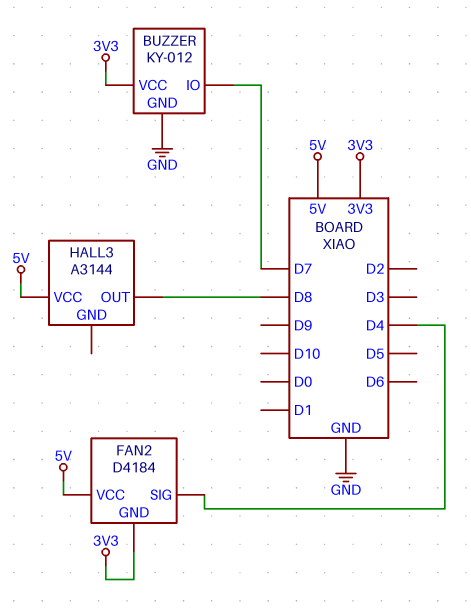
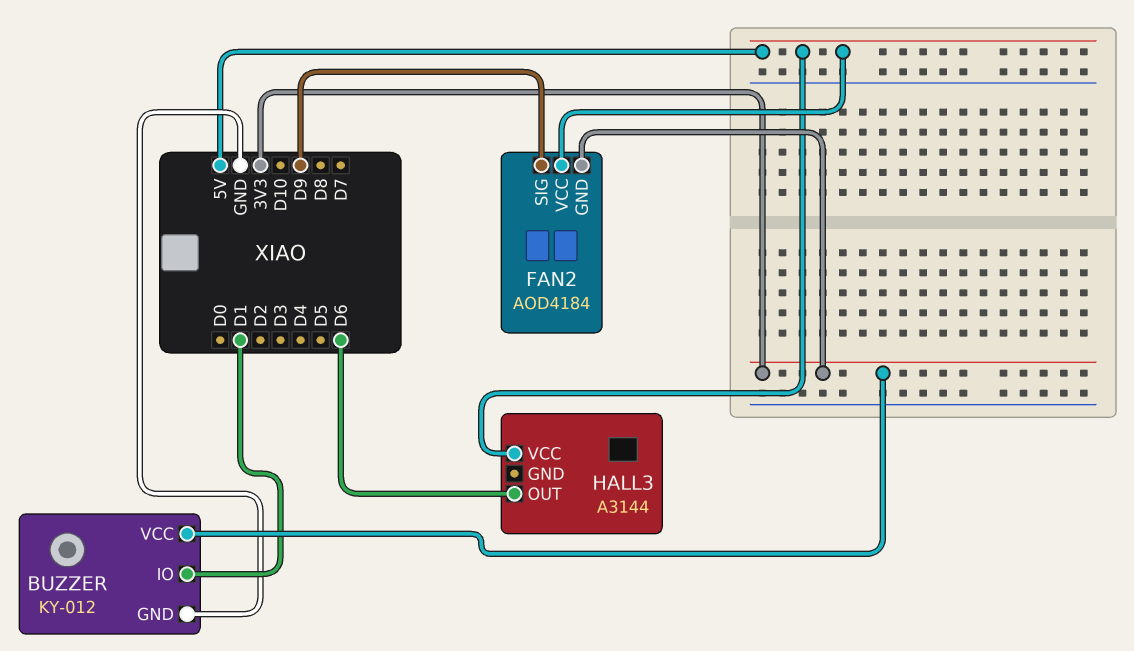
BUZZER pin IO: D7 -> D1
FAN2: D4184 -> AOD4184
FAN2 pin SIG: D4 -> D9
HALL3 pin OUT: D8 -> D6

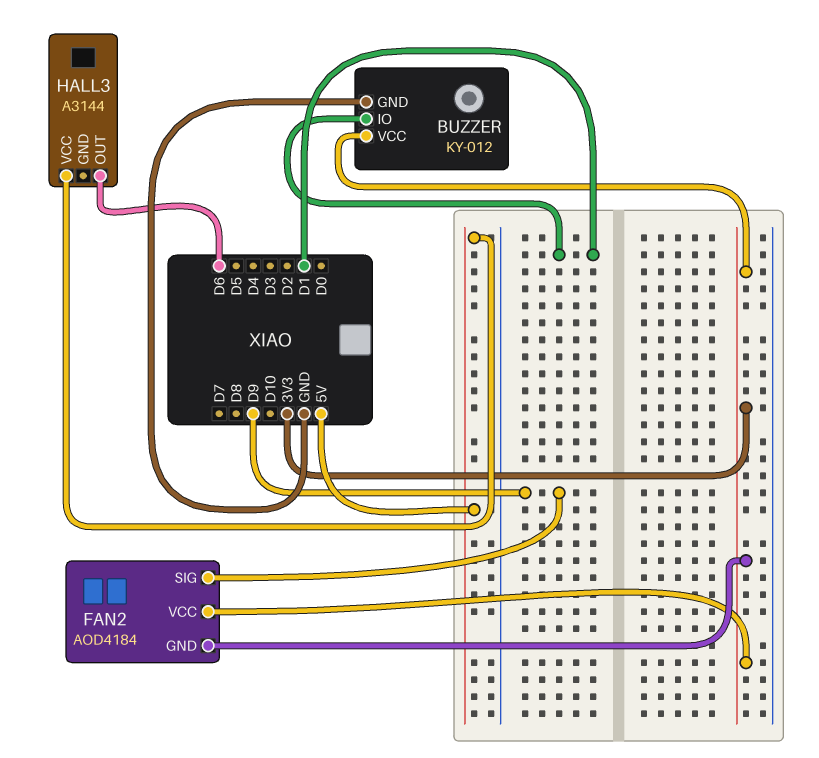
FAN2 pin VCC: 5V -> 3V3

